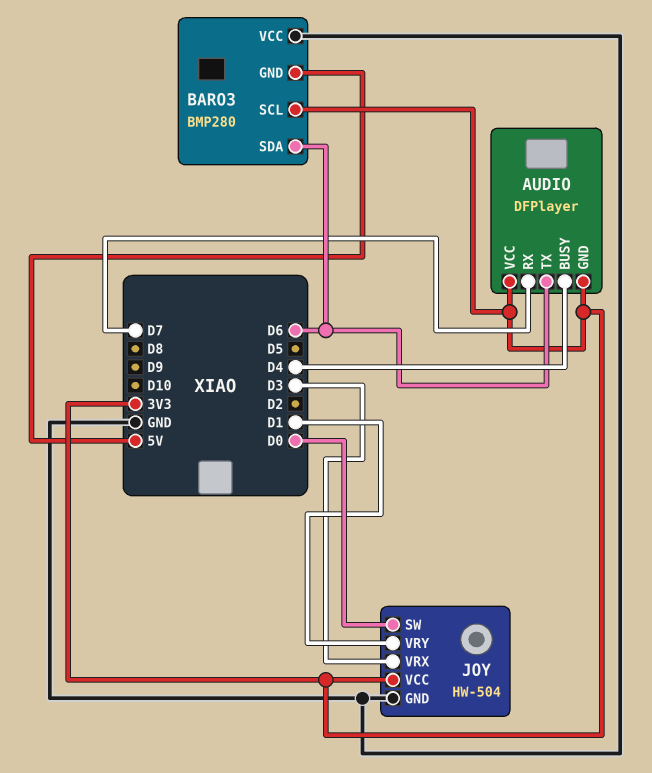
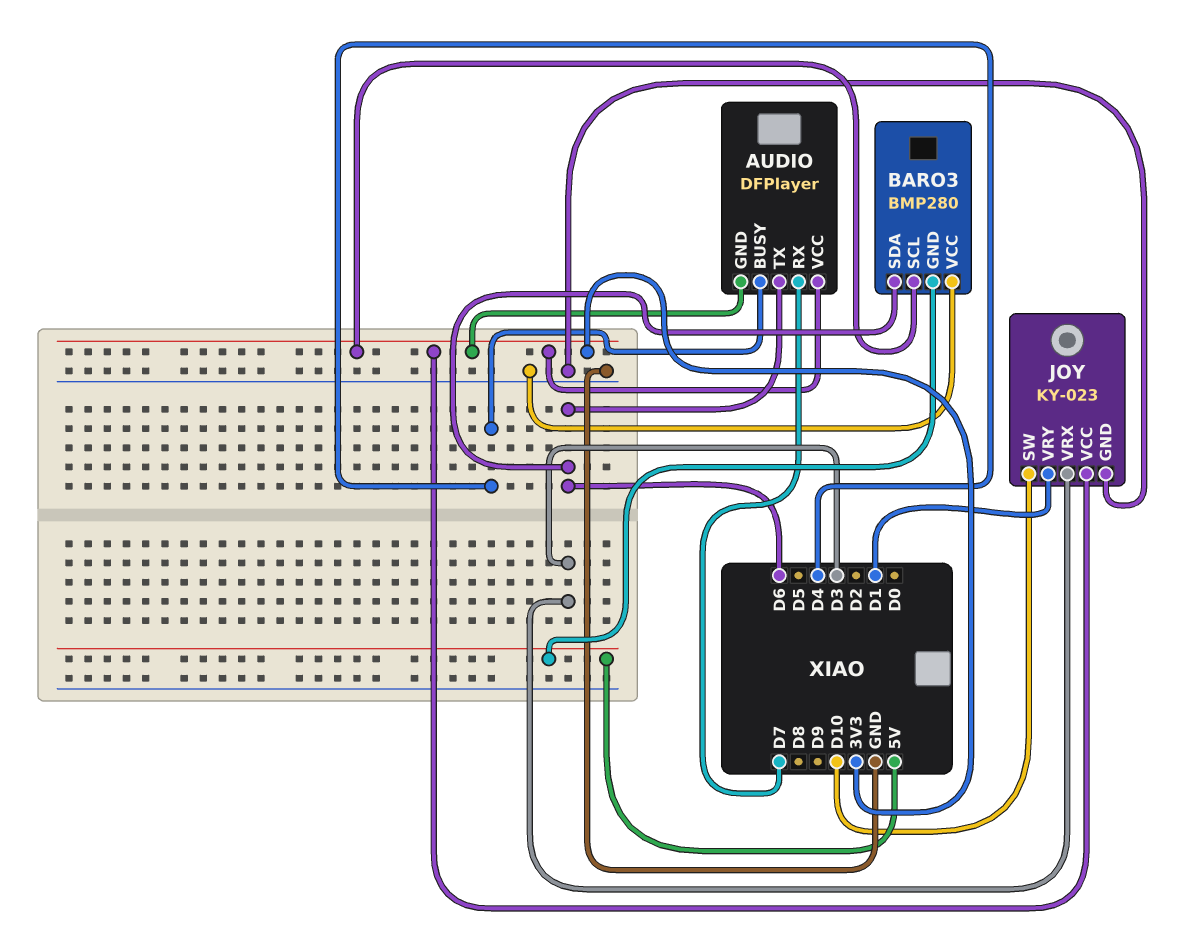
JOY: HW-504 -> KY-023
JOY pin SW: D0 -> D10

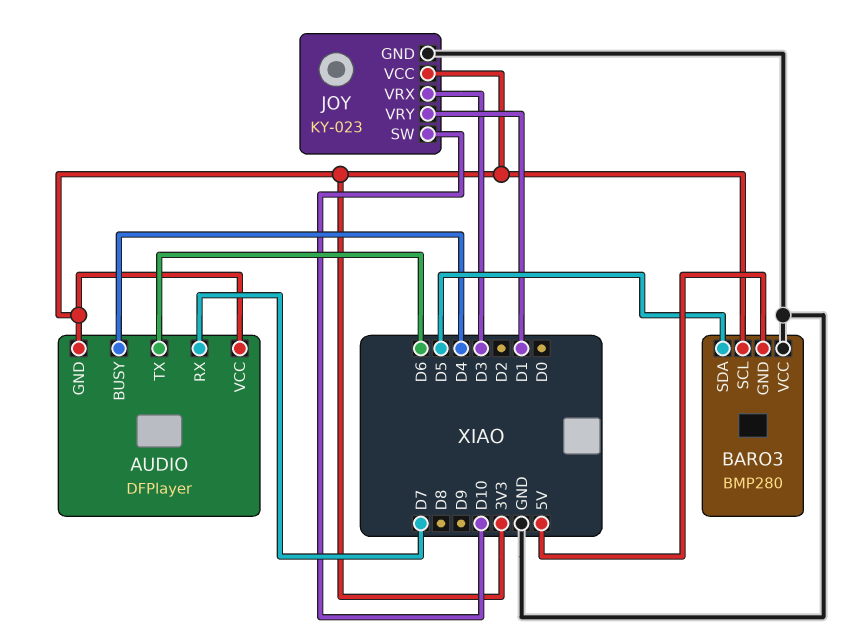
BARO3 pin SDA: D6 -> D5

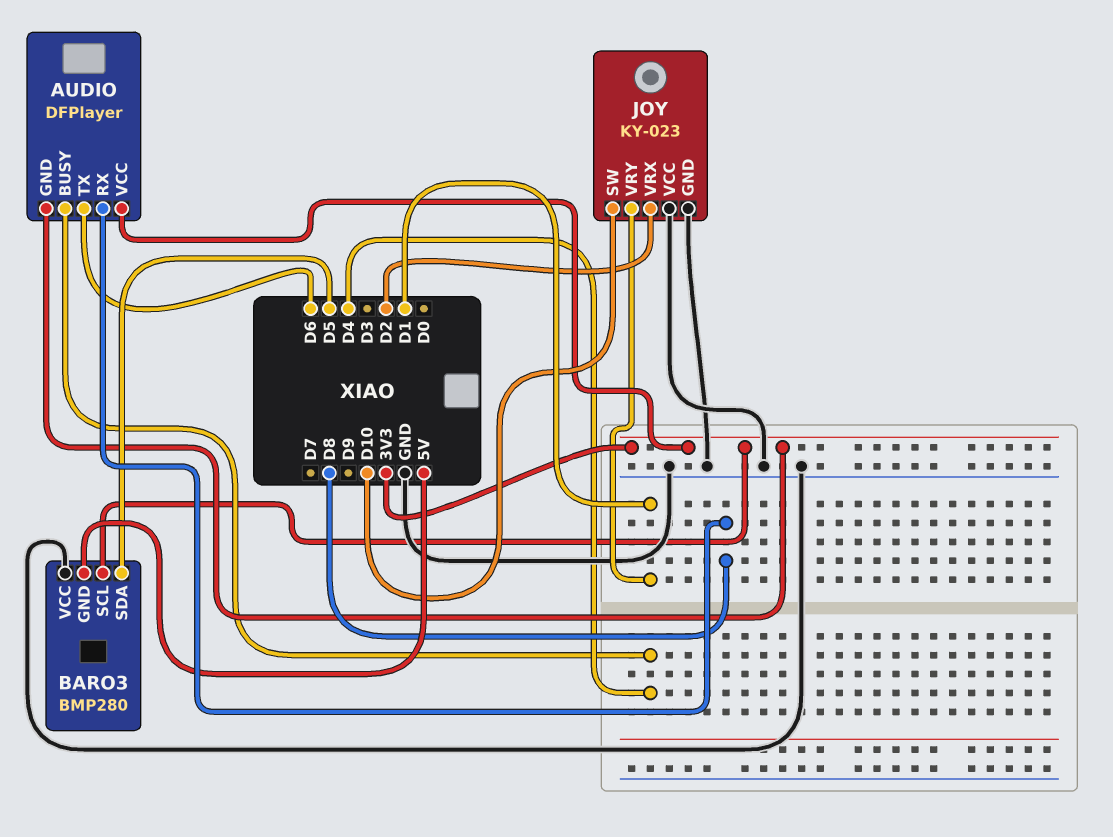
AUDIO pin RX: D7 -> D8
JOY pin VCC: 3V3 -> GND
JOY pin VRX: D3 -> D2

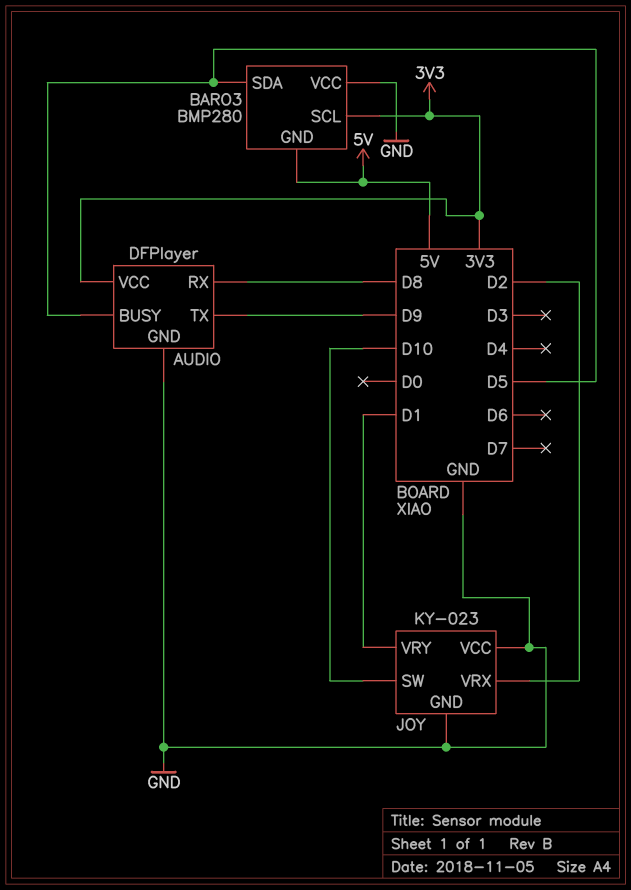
AUDIO pin BUSY: D4 -> D5
AUDIO pin GND: 3V3 -> GND
AUDIO pin TX: D6 -> D9

